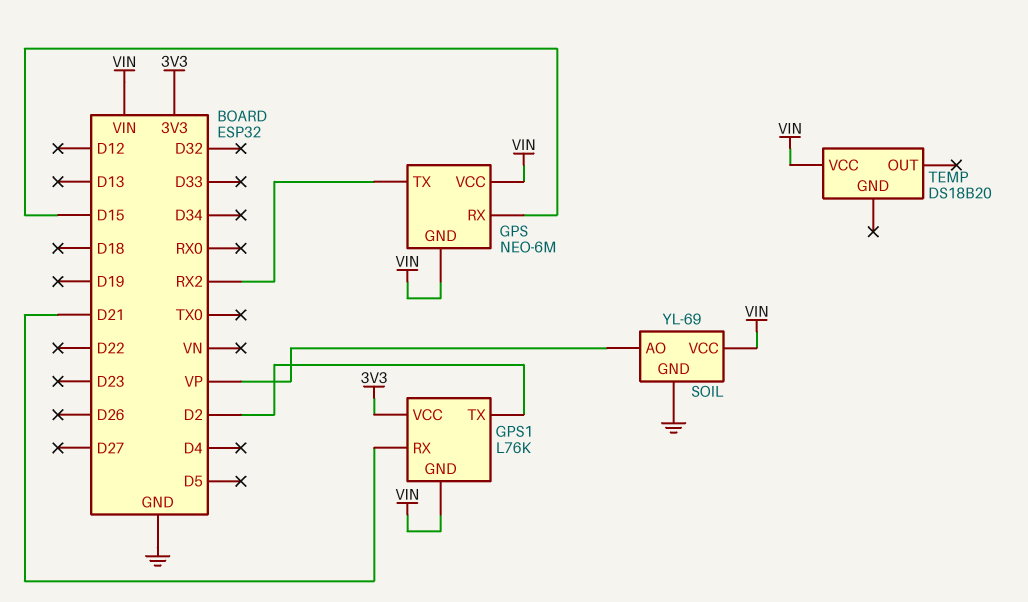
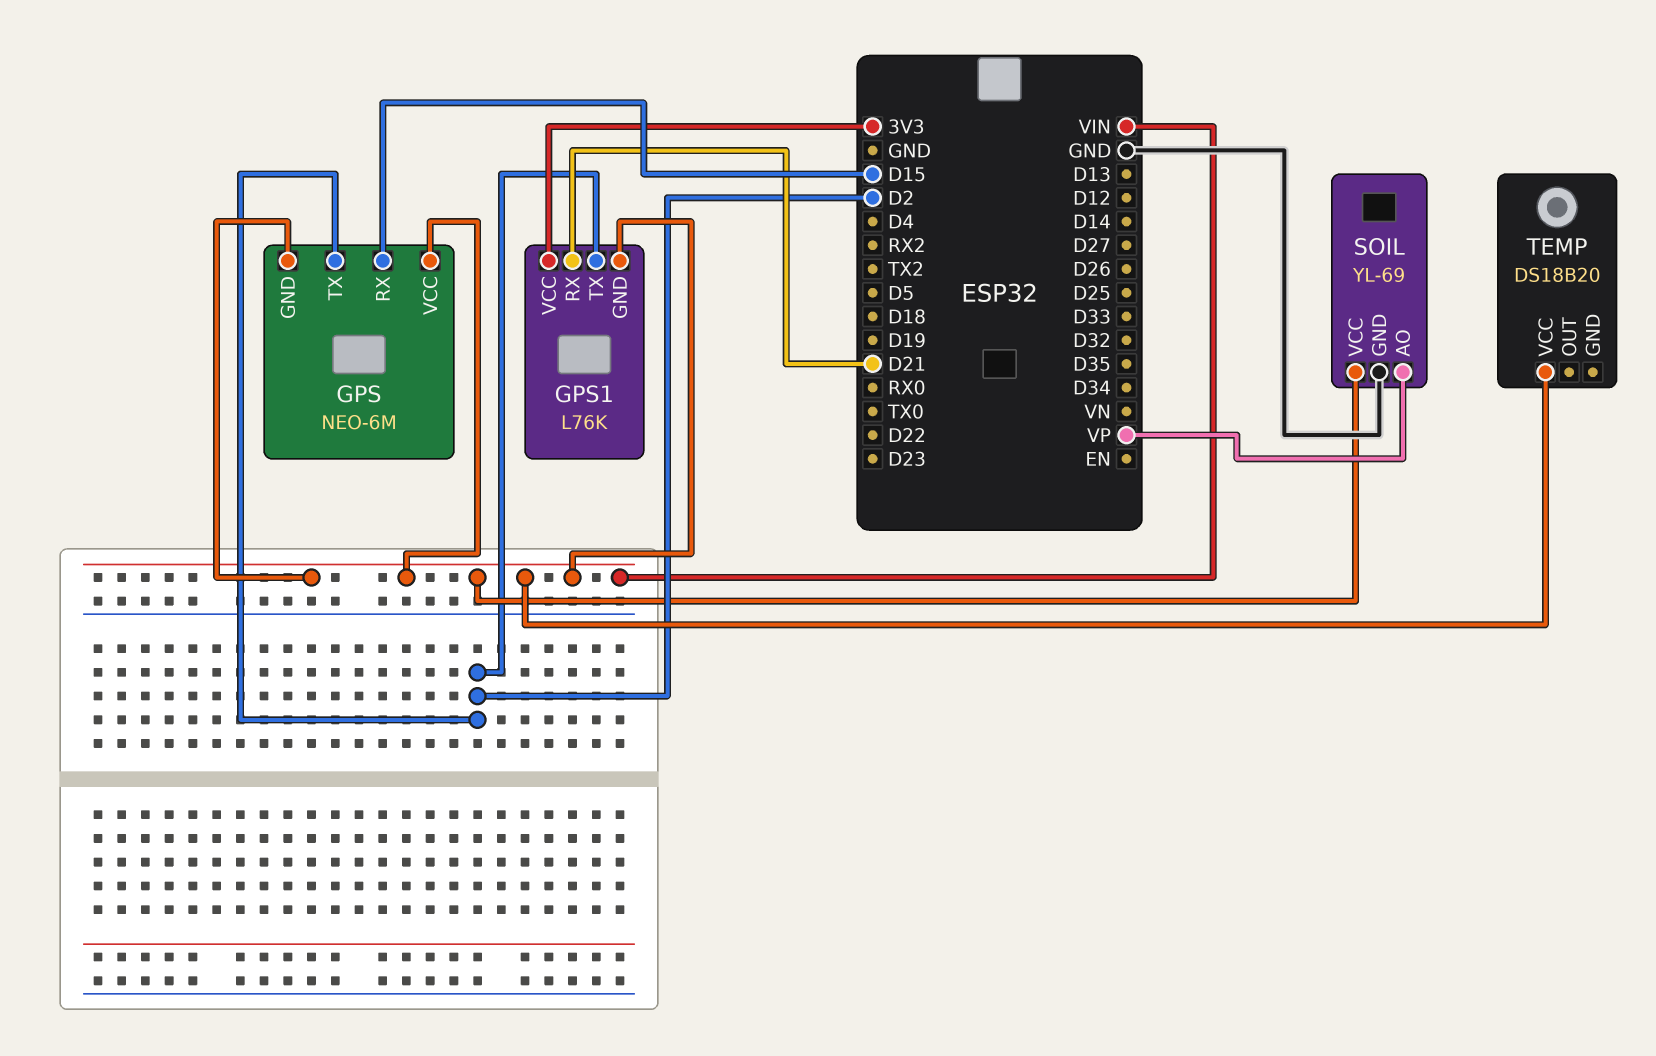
GPS pin TX: RX2 -> D2

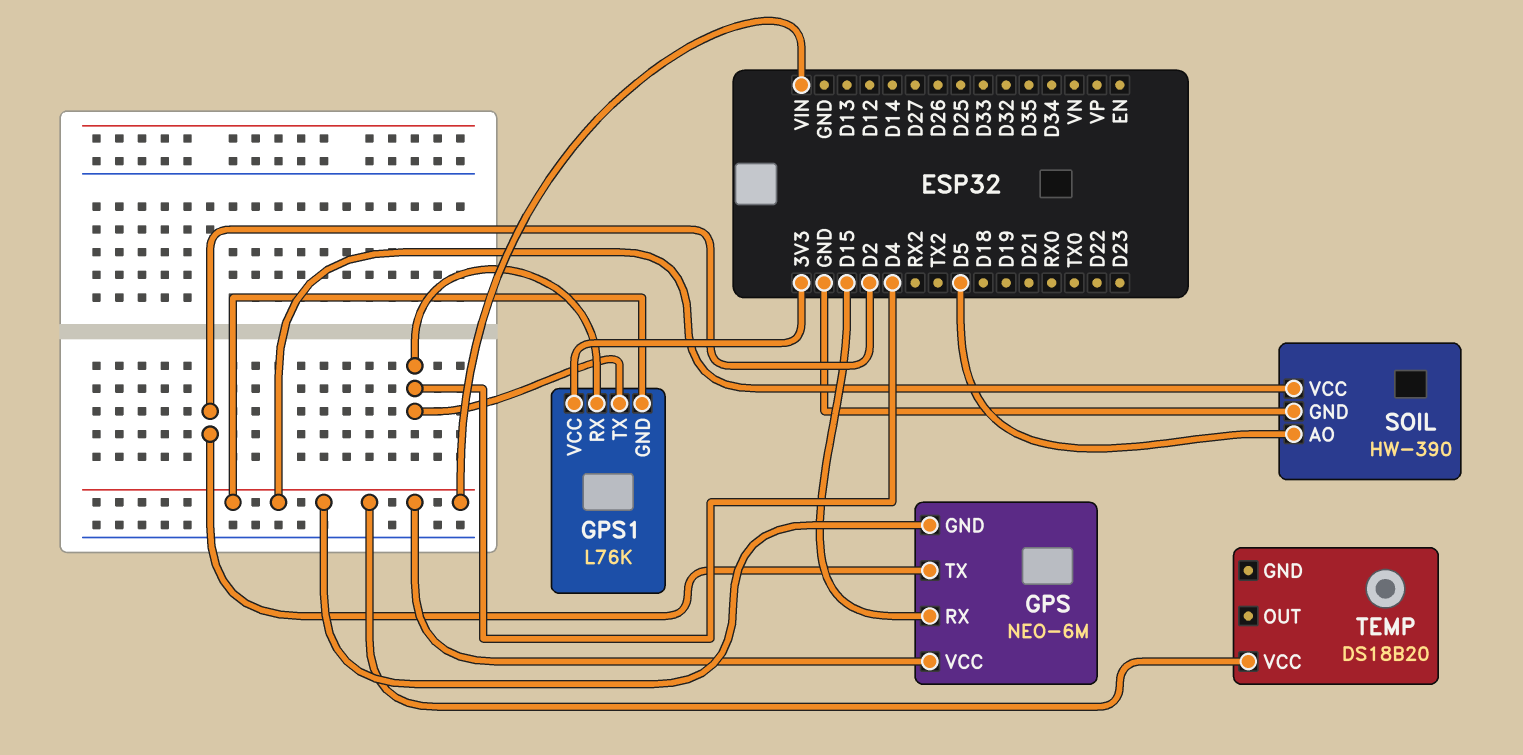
GPS1 pin RX: D21 -> D4
GPS1 pin TX: D2 -> D4
SOIL: YL-69 -> HW-390
SOIL pin AO: VP -> D5

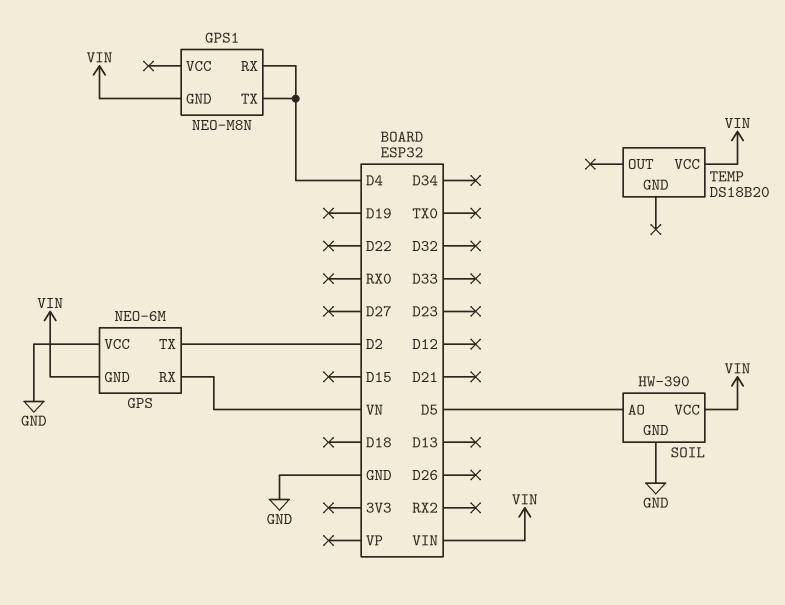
GPS pin RX: D15 -> VN
GPS pin VCC: VIN -> GND
GPS1: L76K -> NEO-M8N
GPS1 pin VCC: 3V3 -> none

